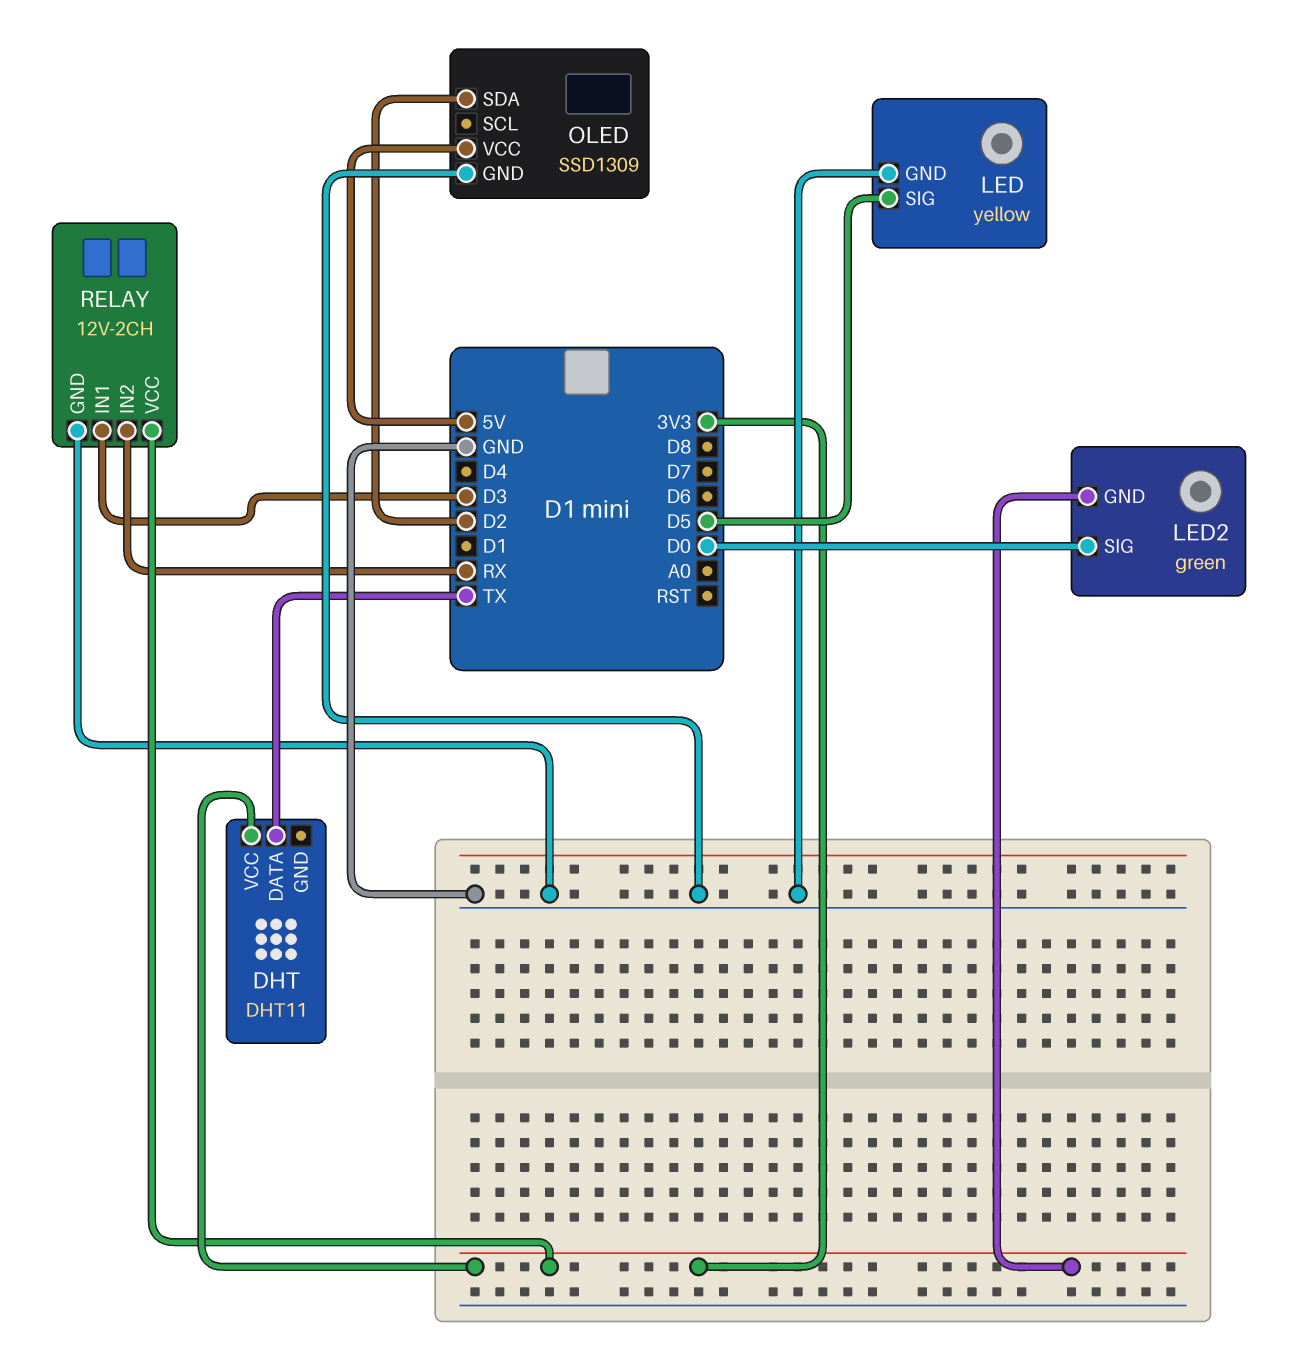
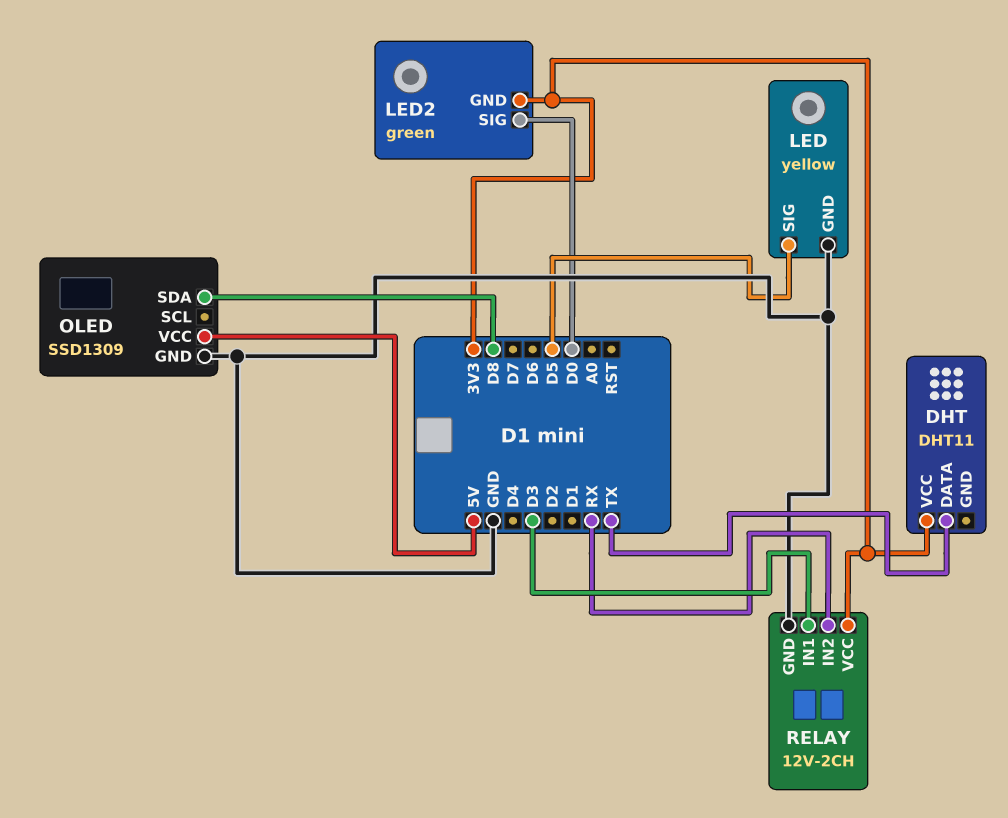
OLED pin SDA: D2 -> D8

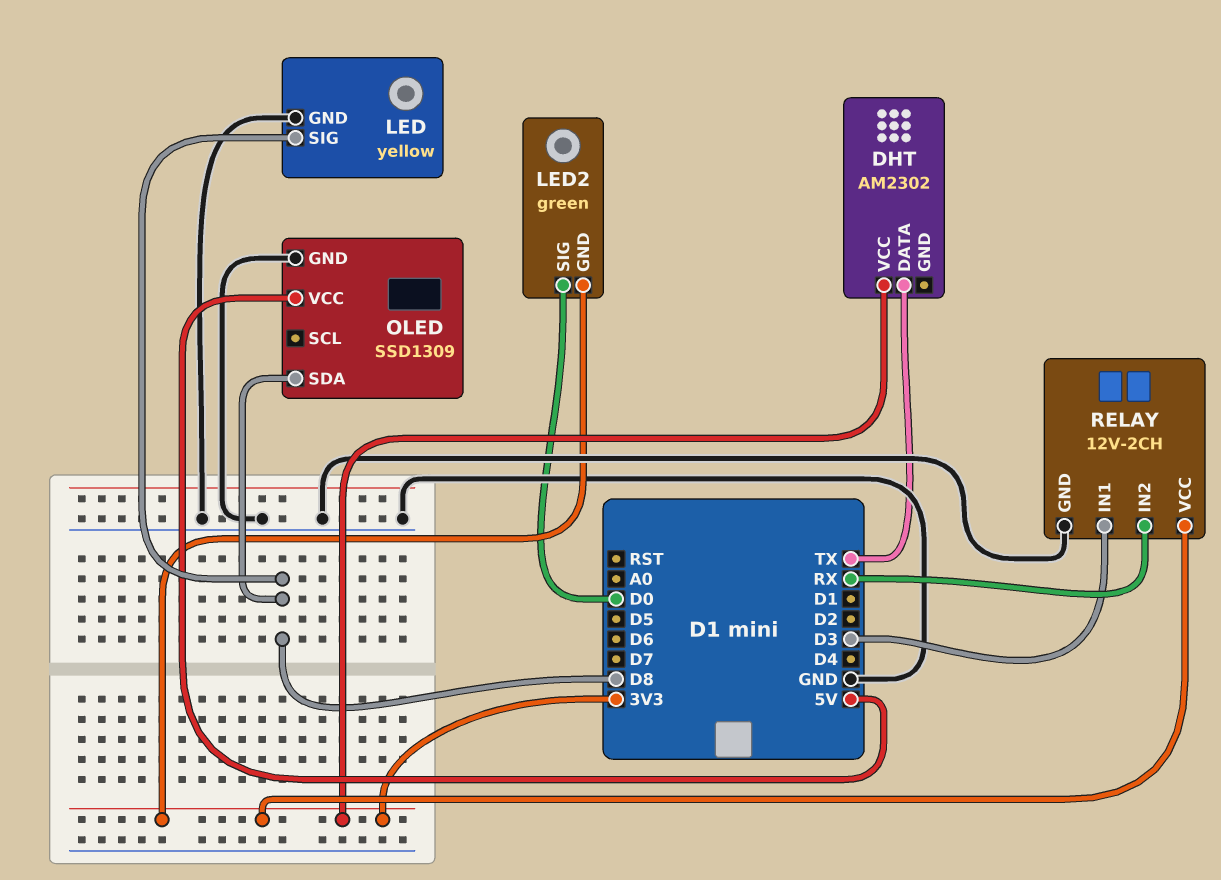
DHT: DHT11 -> AM2302
LED pin SIG: D5 -> D8

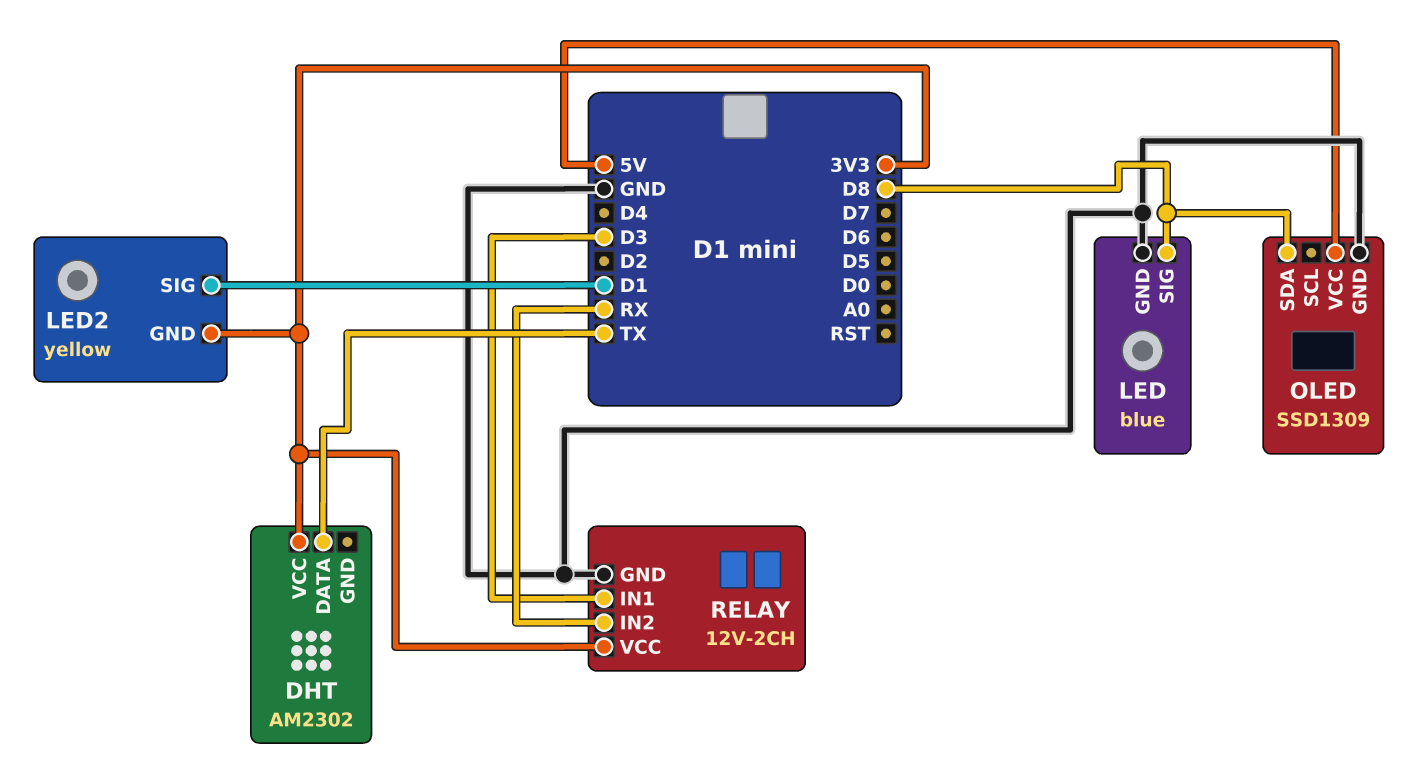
LED: yellow -> blue
LED2: green -> yellow
LED2 pin SIG: D0 -> D1

